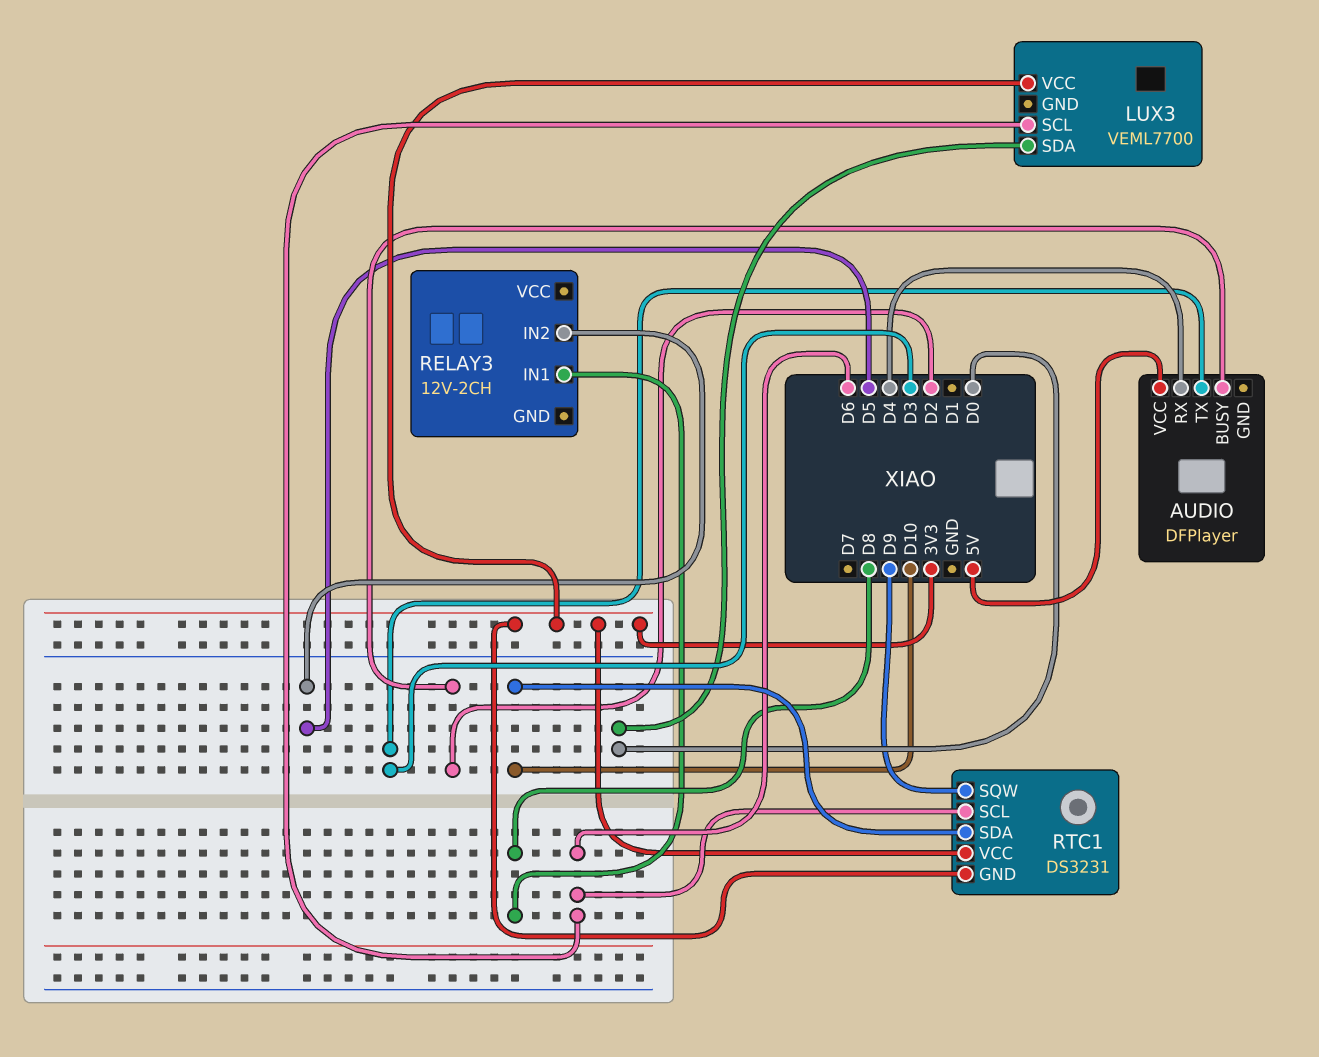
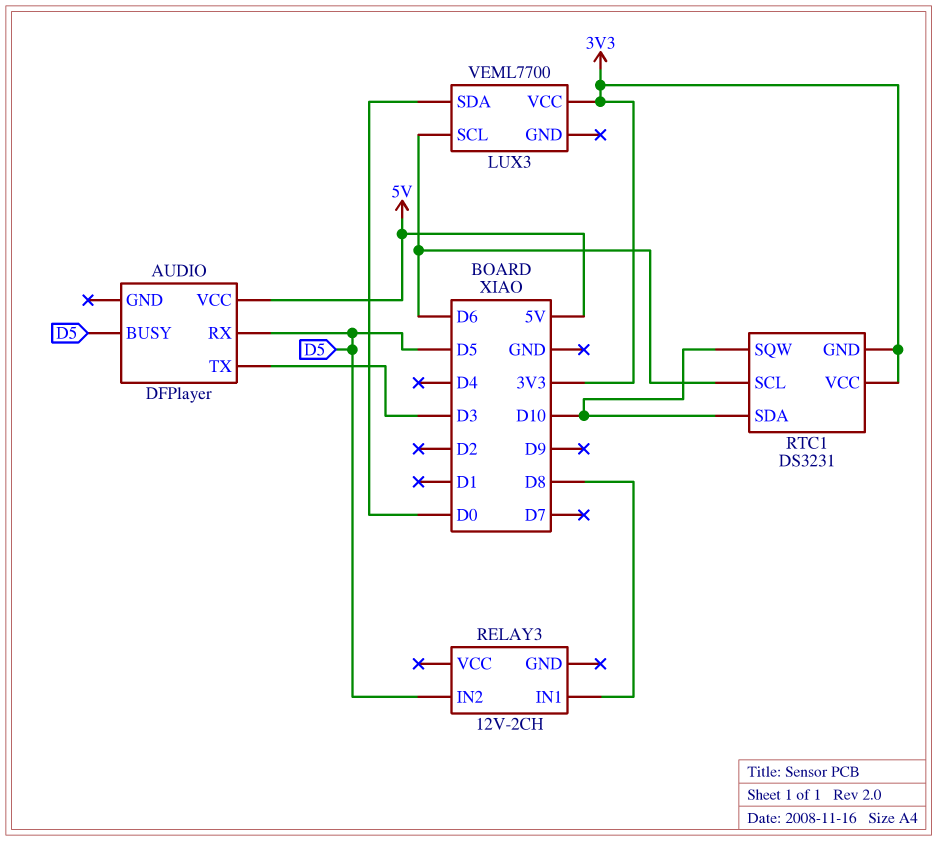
AUDIO pin BUSY: D2 -> D5
AUDIO pin RX: D4 -> D5
RTC1 pin SQW: D9 -> D10

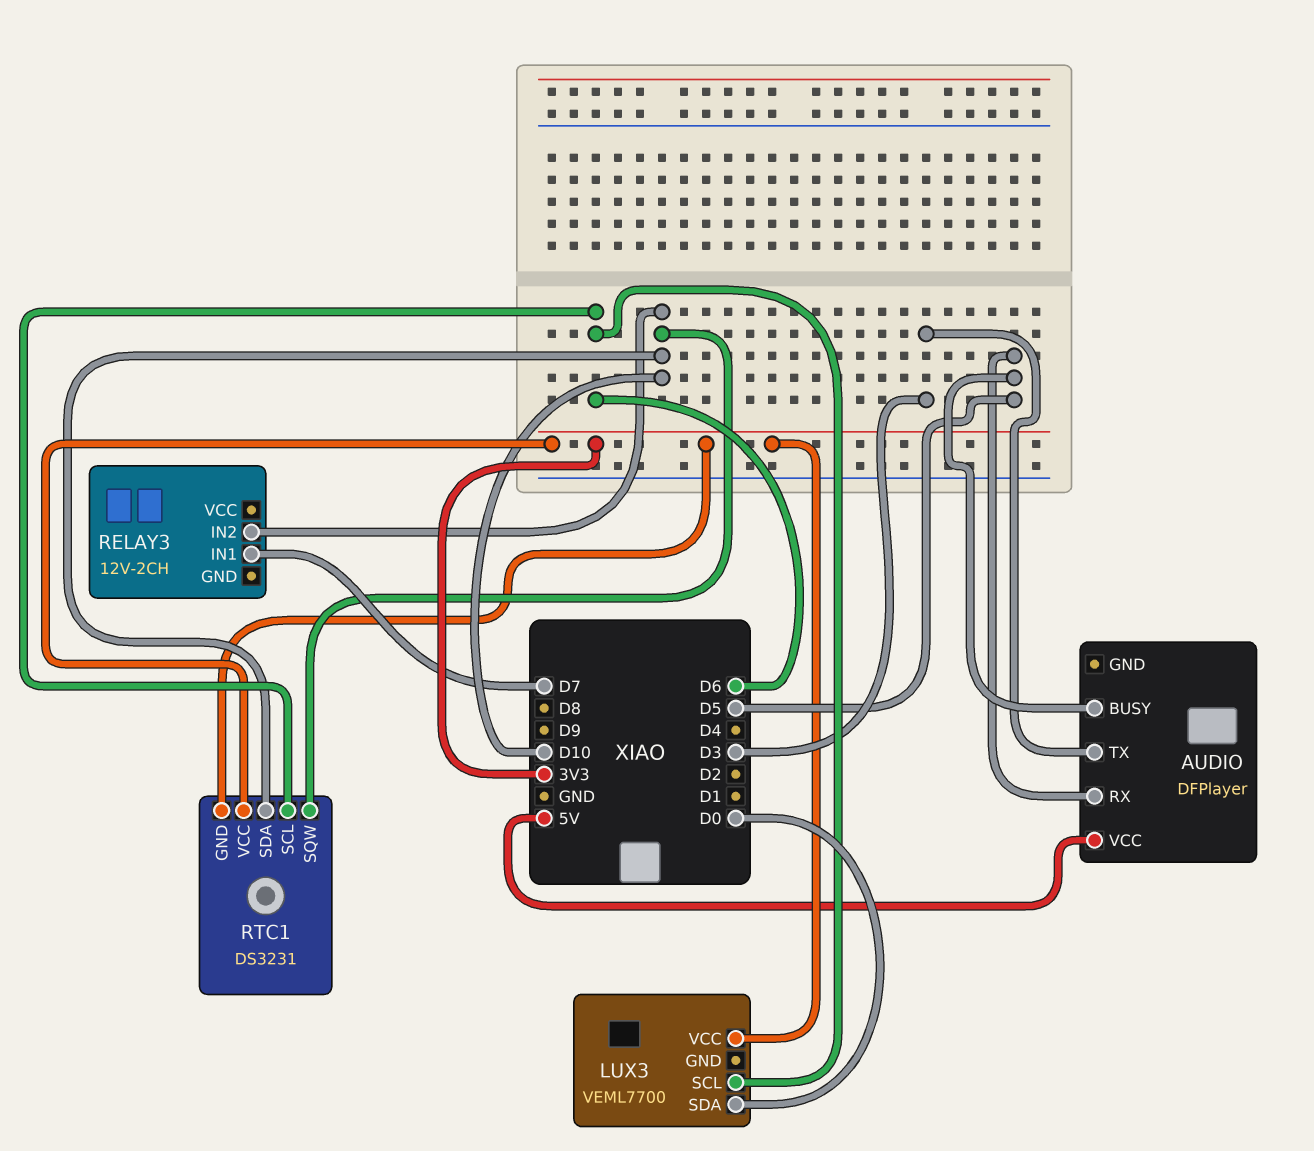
RELAY3 pin IN1: D8 -> D7
RELAY3 pin IN2: D5 -> D10

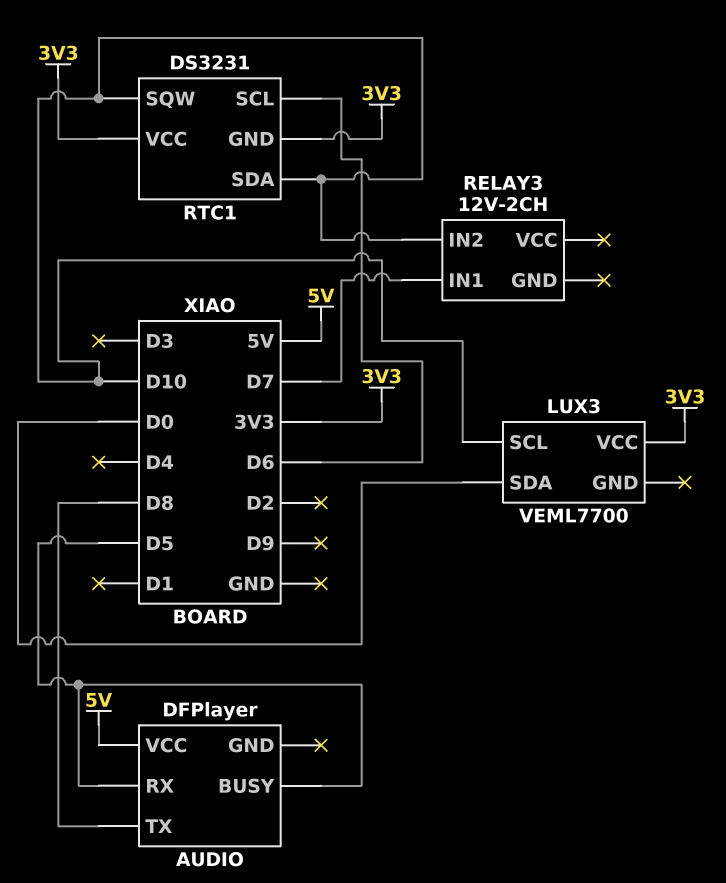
AUDIO pin TX: D3 -> D8
LUX3 pin SCL: D6 -> D10

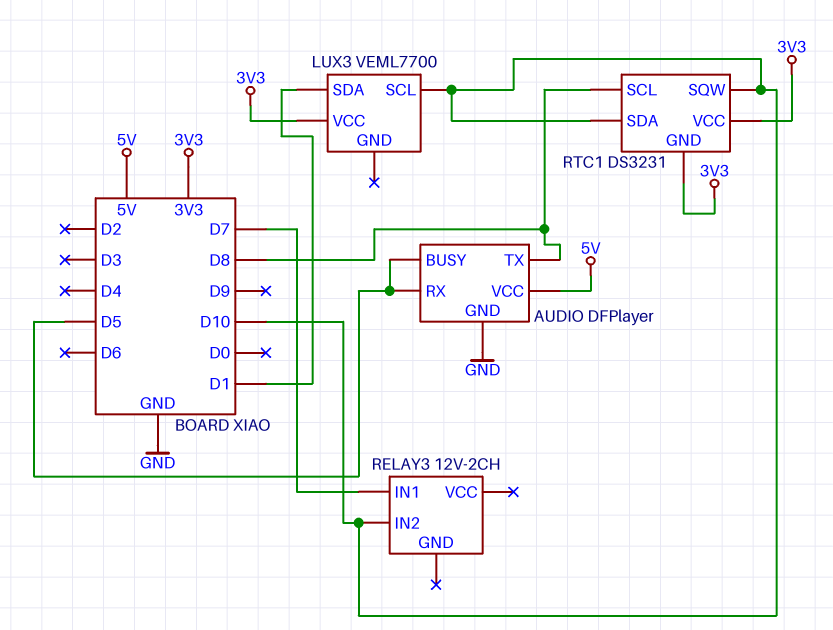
AUDIO pin GND: none -> GND
LUX3 pin SDA: D0 -> D1
RTC1 pin SCL: D6 -> D8

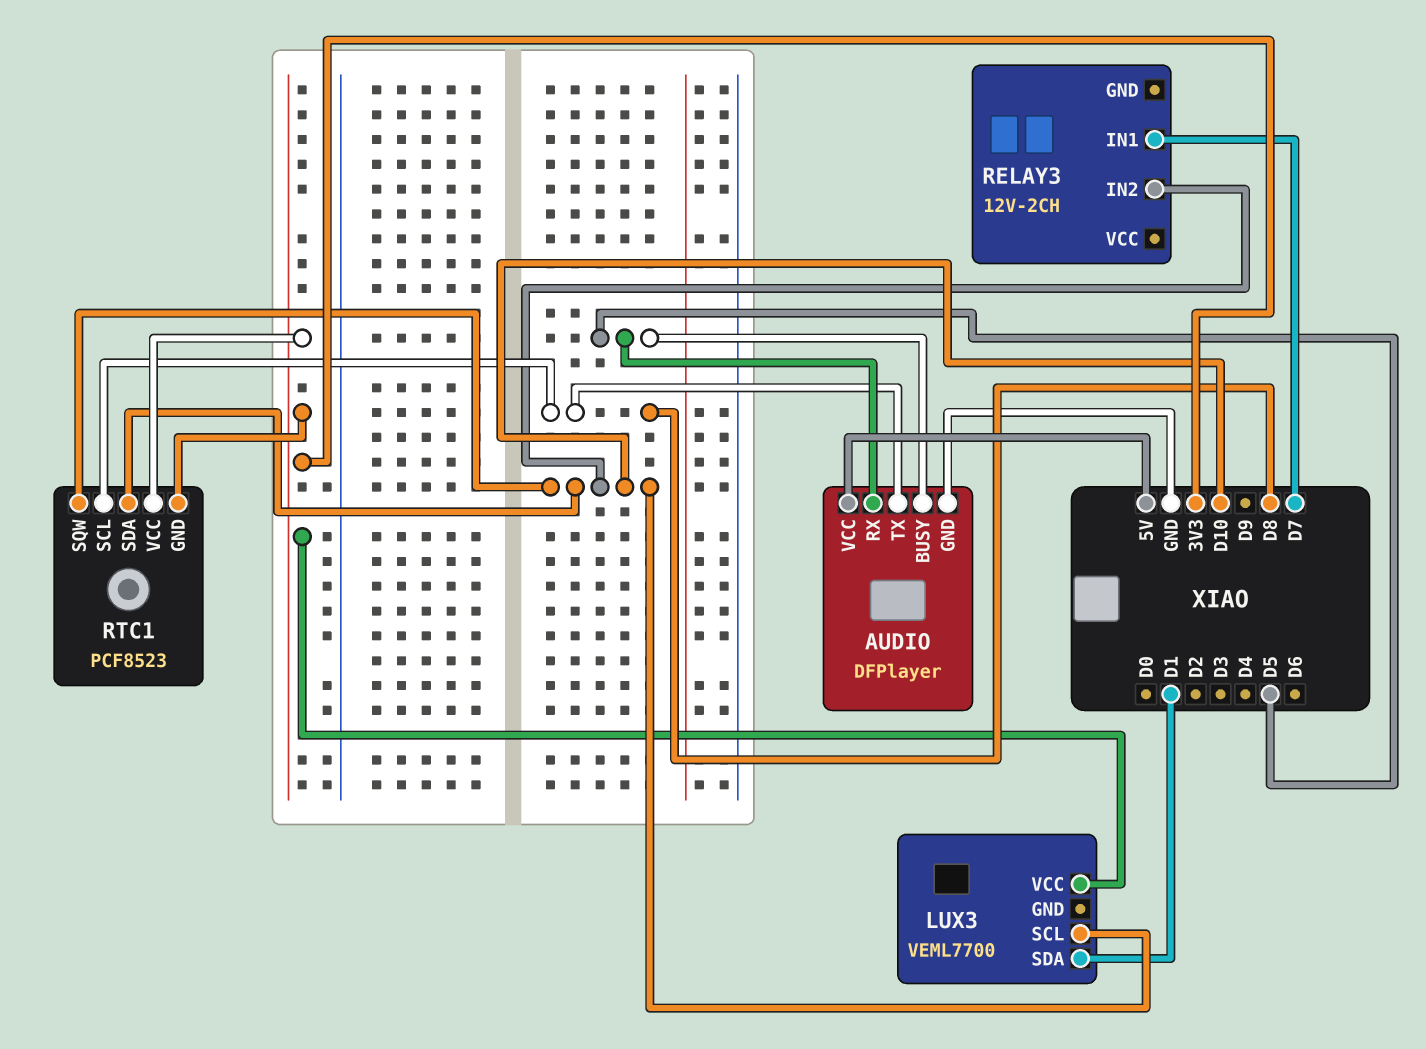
RTC1: DS3231 -> PCF8523

